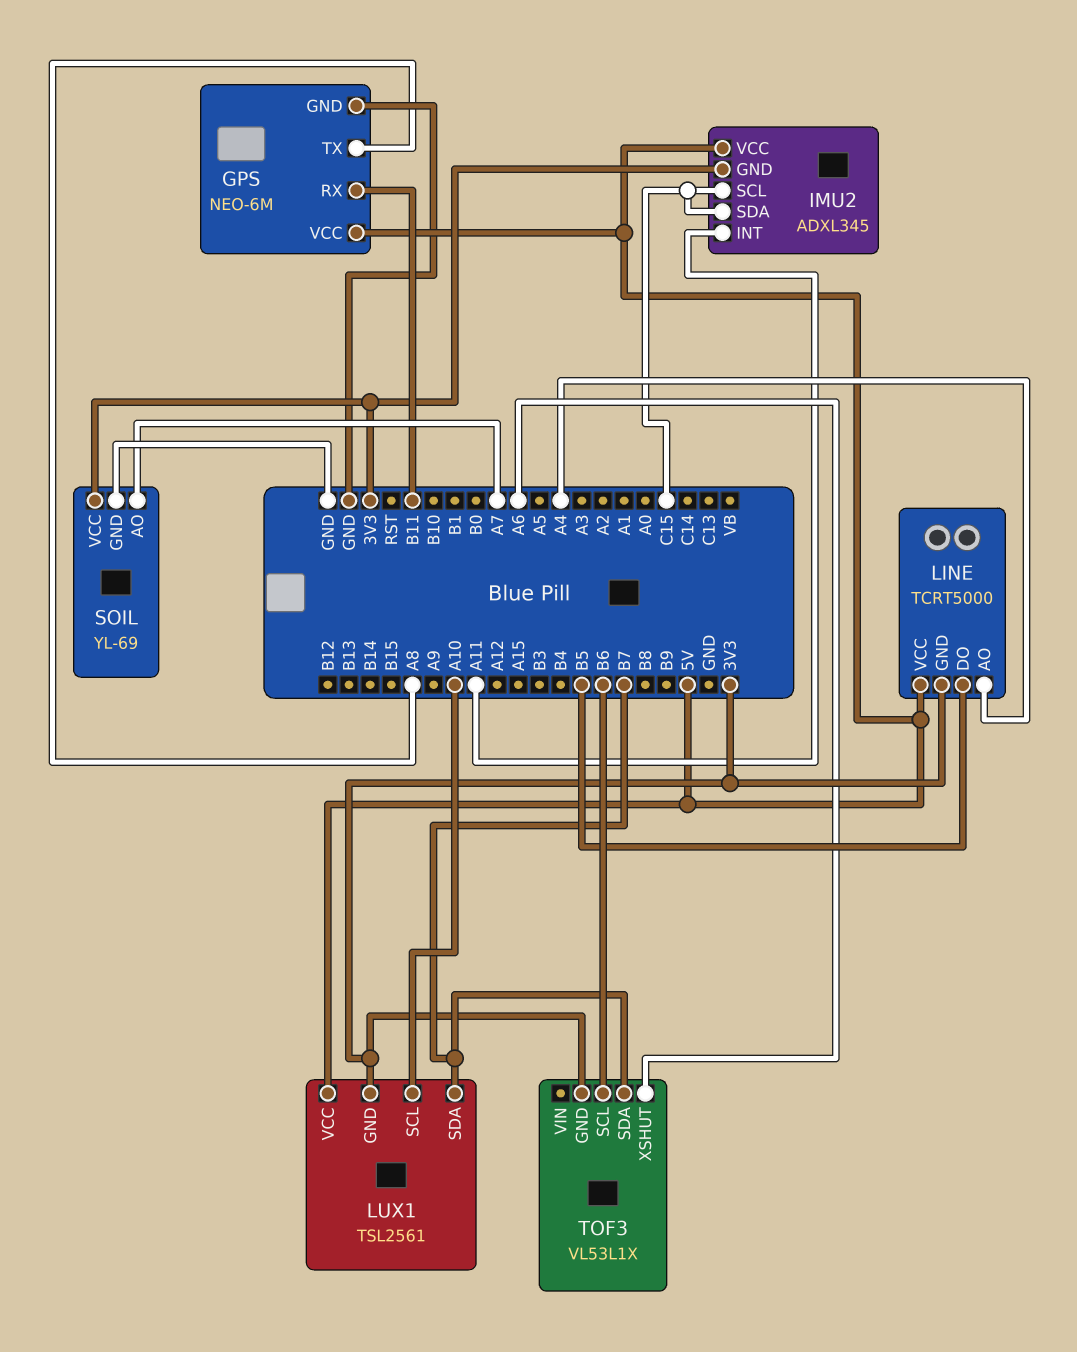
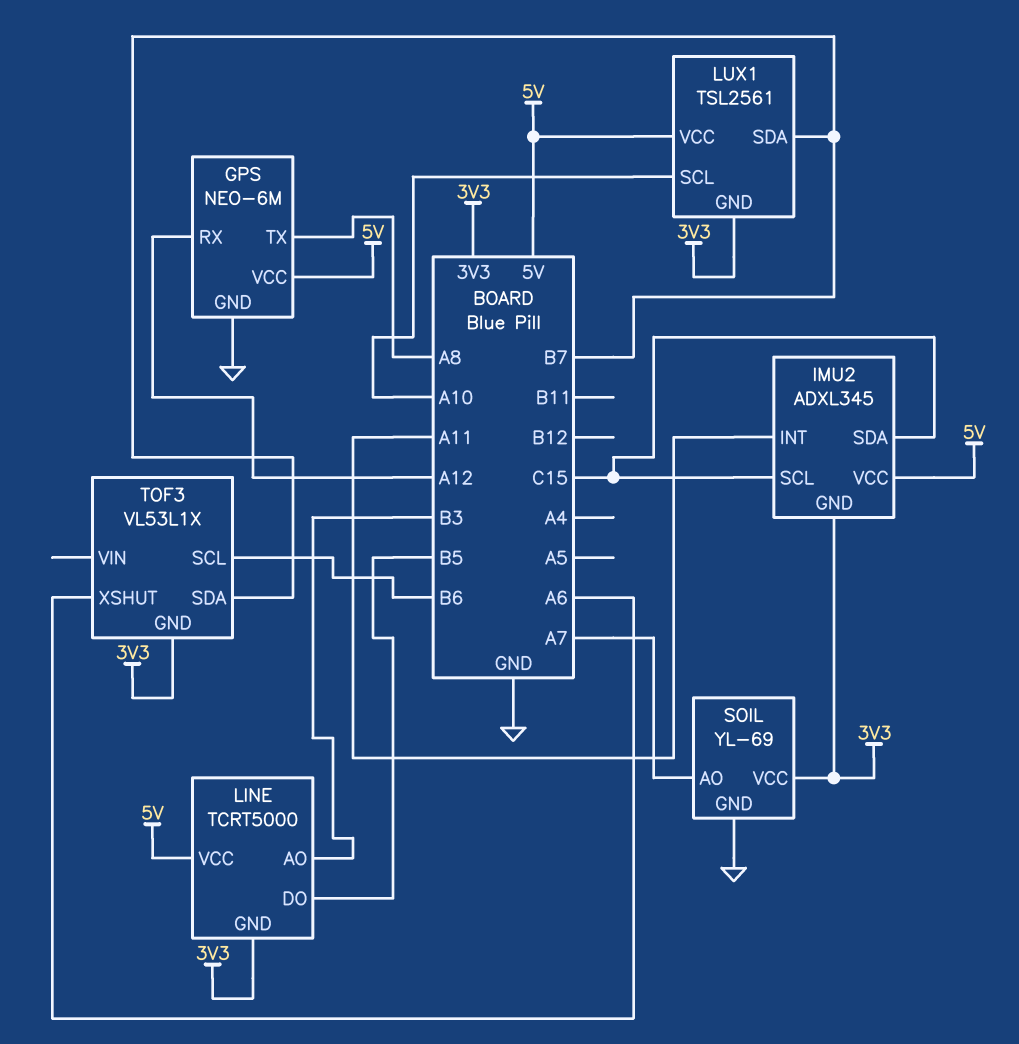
GPS pin RX: B11 -> A12
LINE pin AO: A4 -> B3

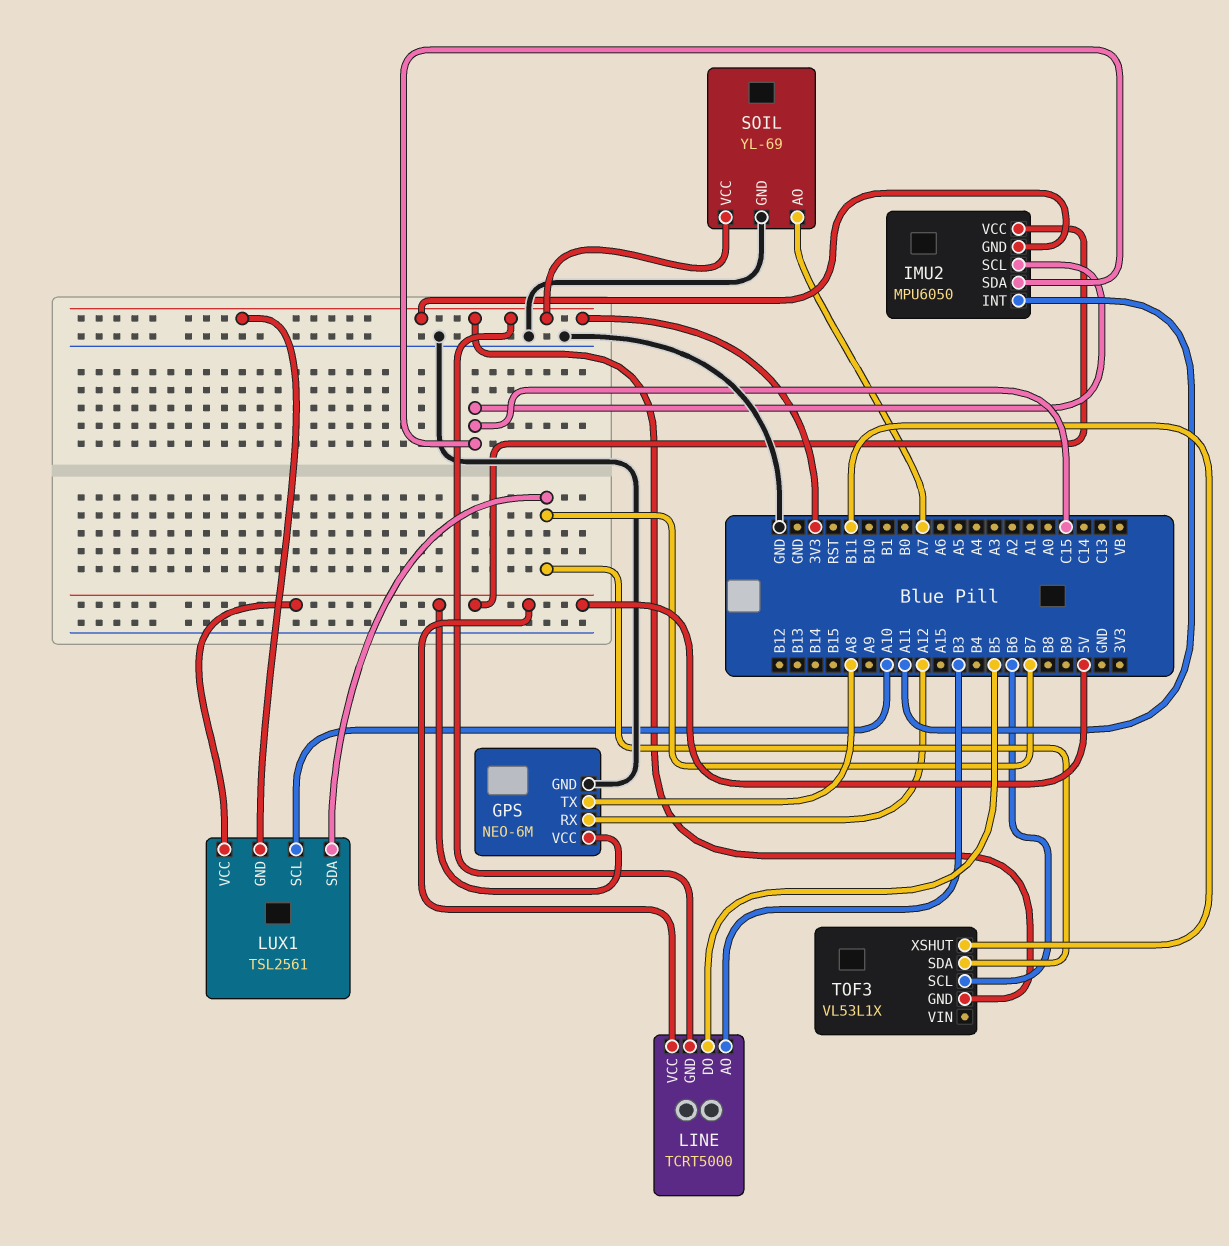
IMU2: ADXL345 -> MPU6050
TOF3 pin XSHUT: A6 -> B11

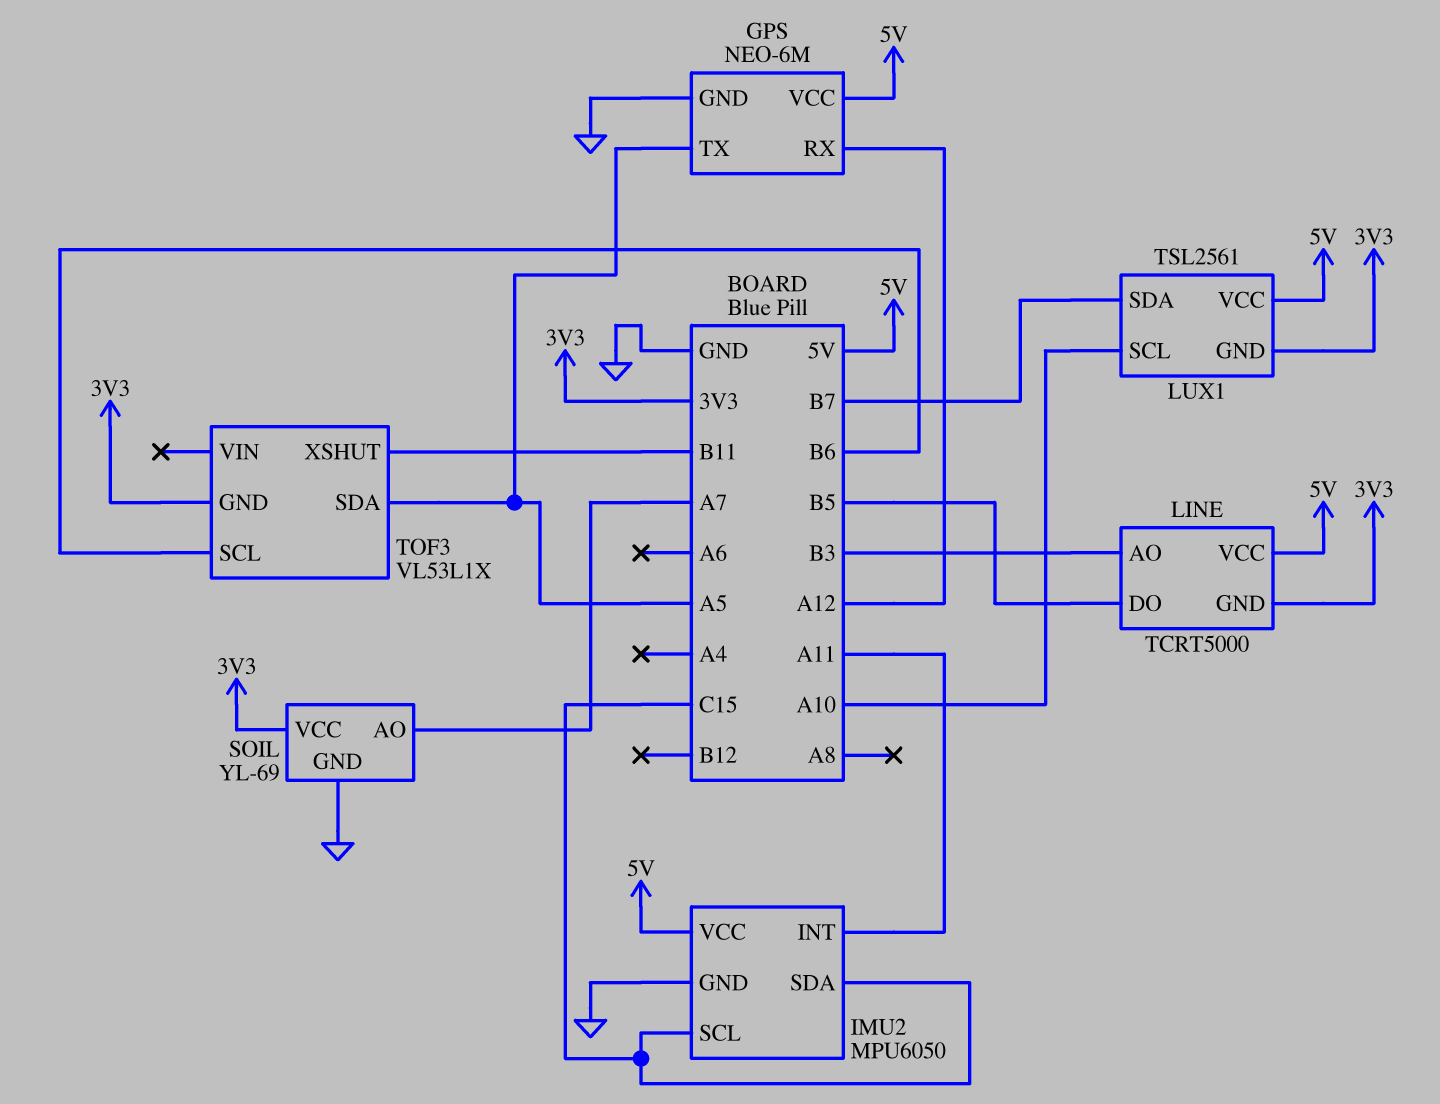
GPS pin TX: A8 -> A5
IMU2 pin GND: 3V3 -> GND
TOF3 pin SDA: B7 -> A5

